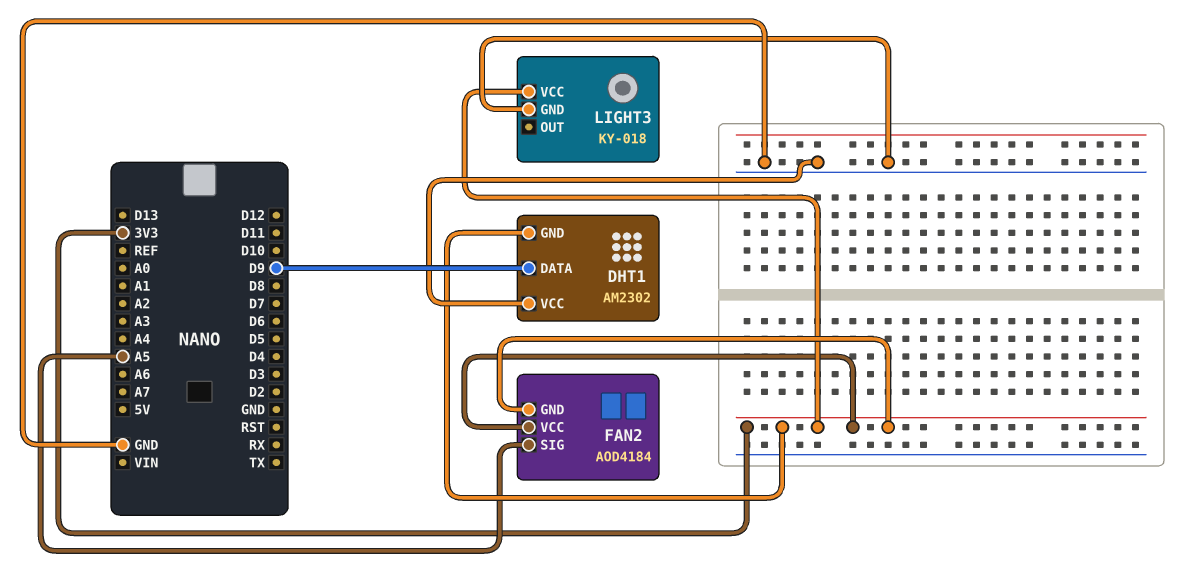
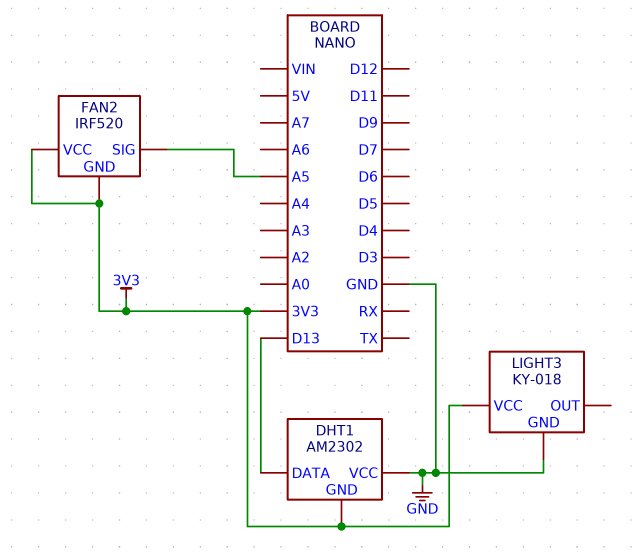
DHT1 pin DATA: D9 -> D13
FAN2: AOD4184 -> IRF520

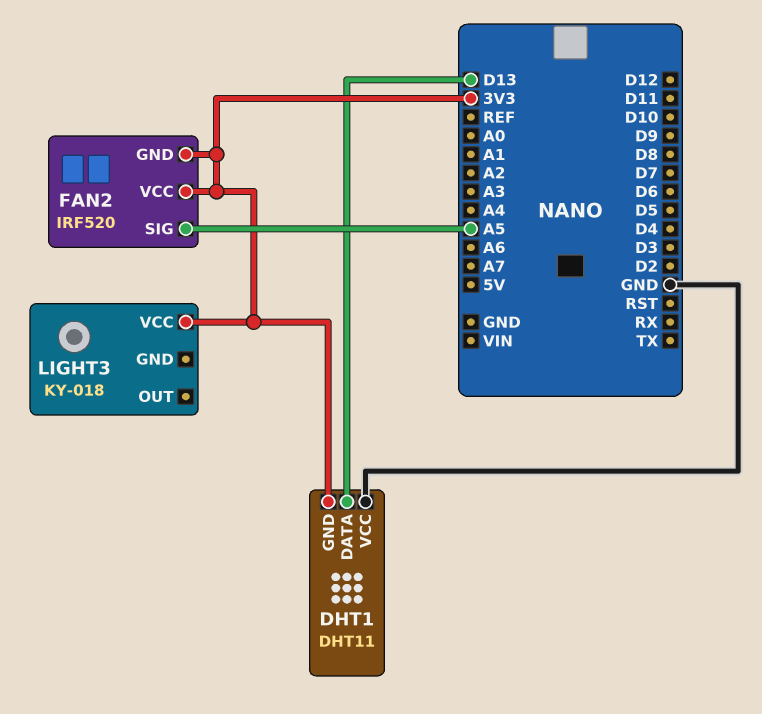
DHT1: AM2302 -> DHT11
LIGHT3 pin GND: GND -> none

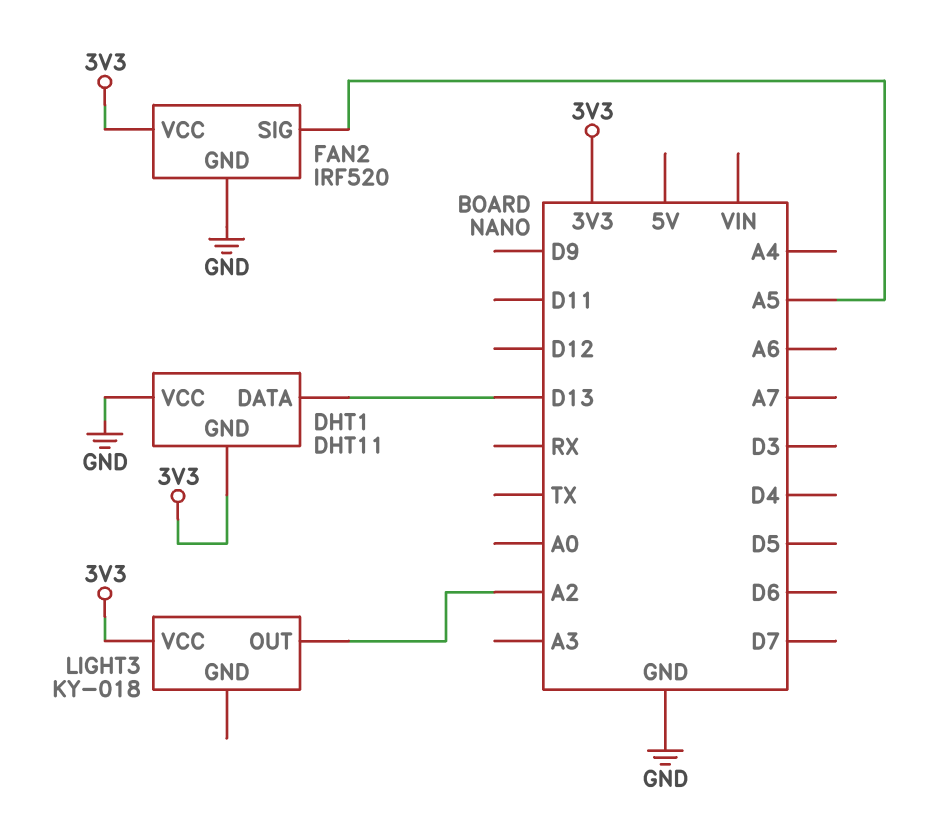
FAN2 pin GND: 3V3 -> GND
LIGHT3 pin OUT: none -> A2

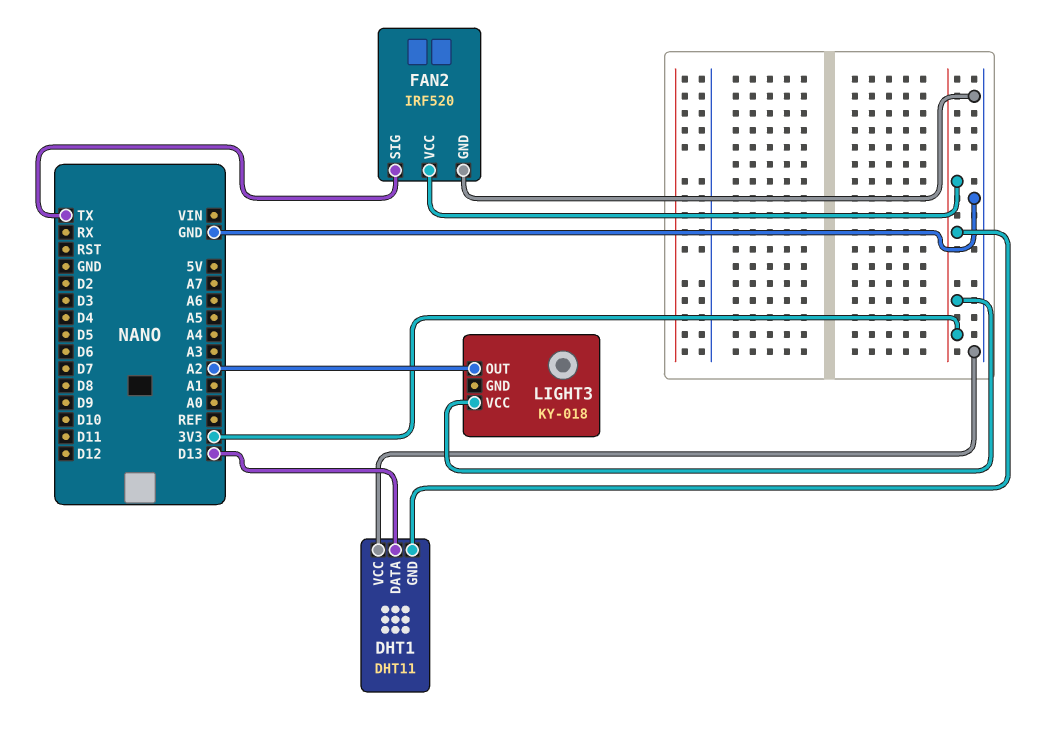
FAN2 pin SIG: A5 -> TX

